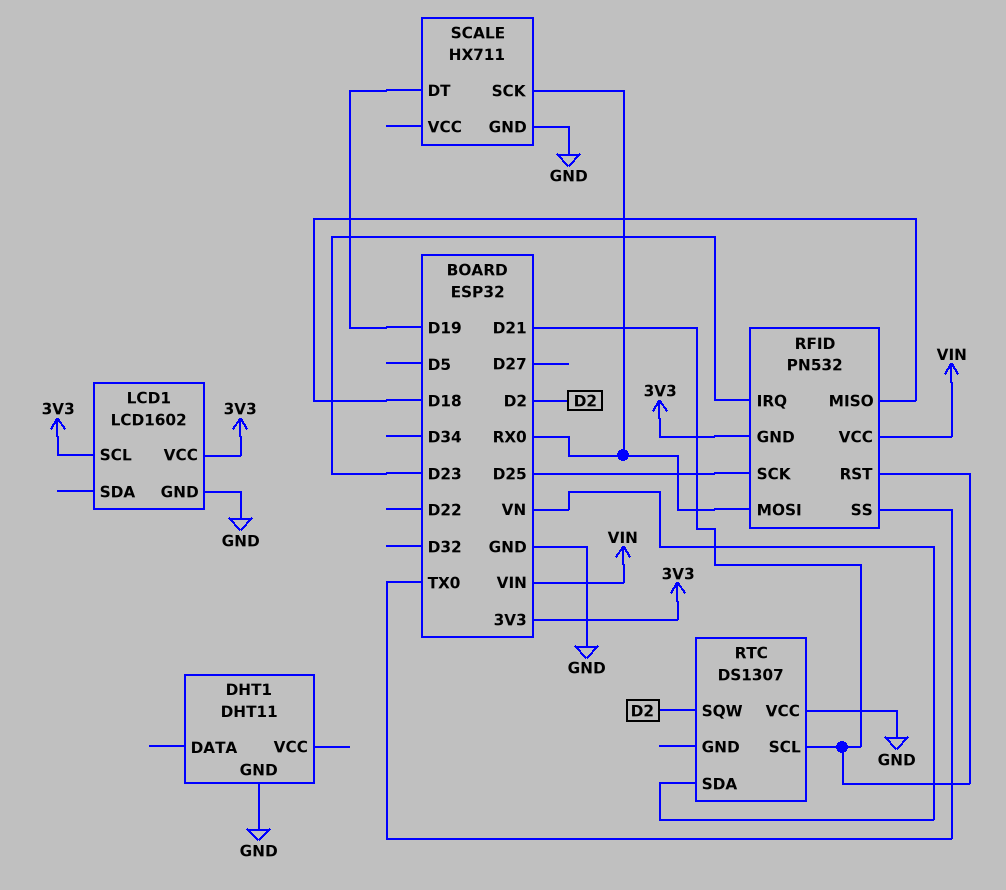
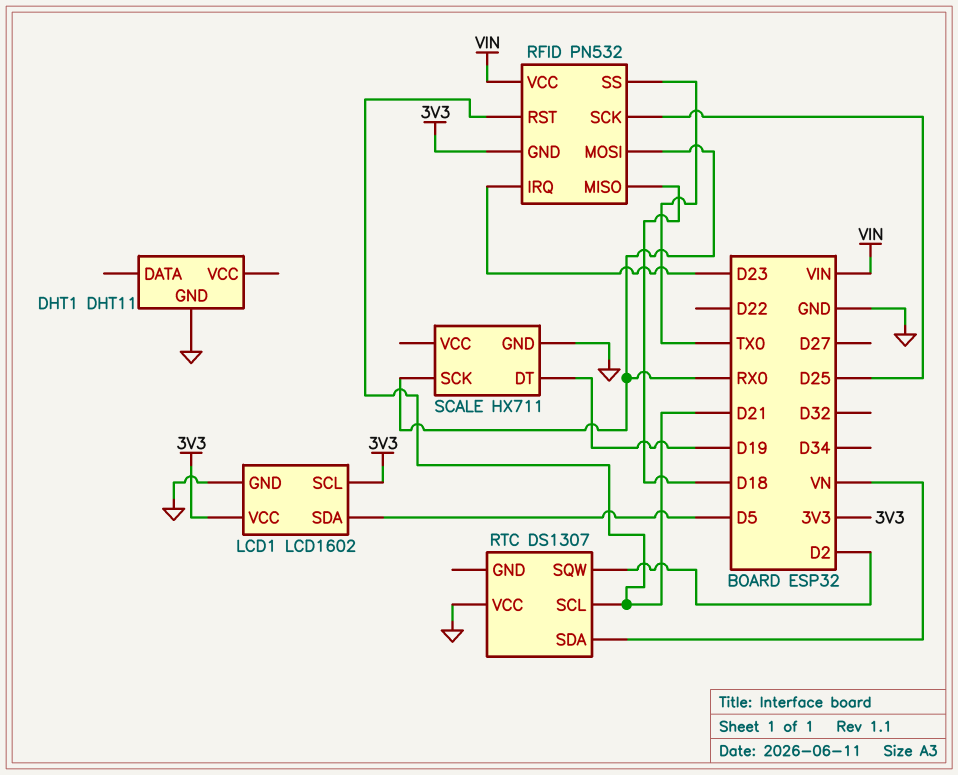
LCD1 pin SDA: none -> D5

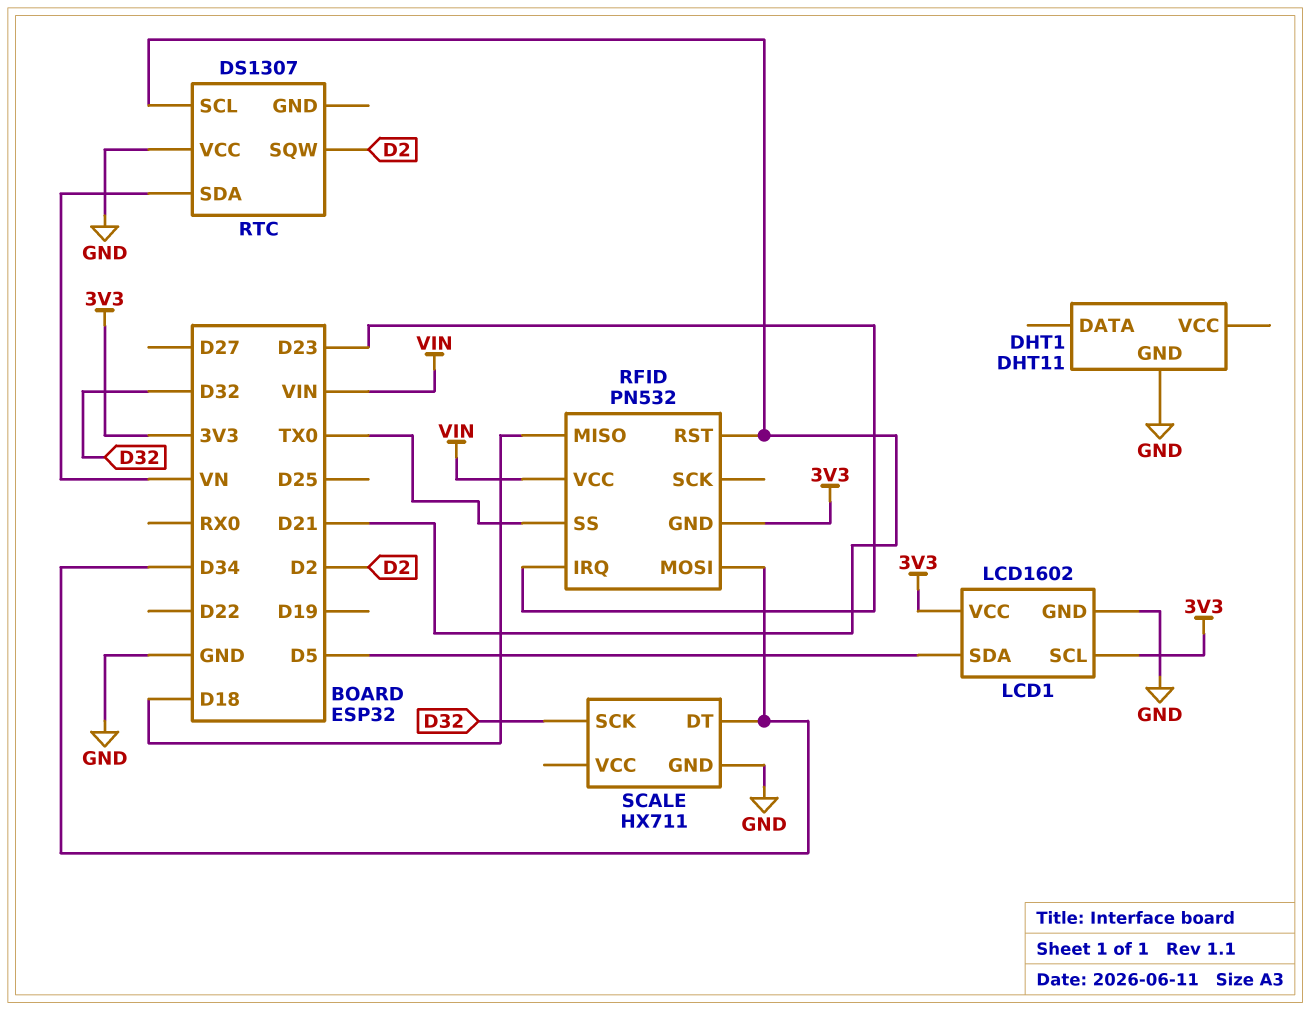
RFID pin MOSI: RX0 -> D34
RFID pin SCK: D25 -> none
SCALE pin DT: D19 -> D34
SCALE pin SCK: RX0 -> D32

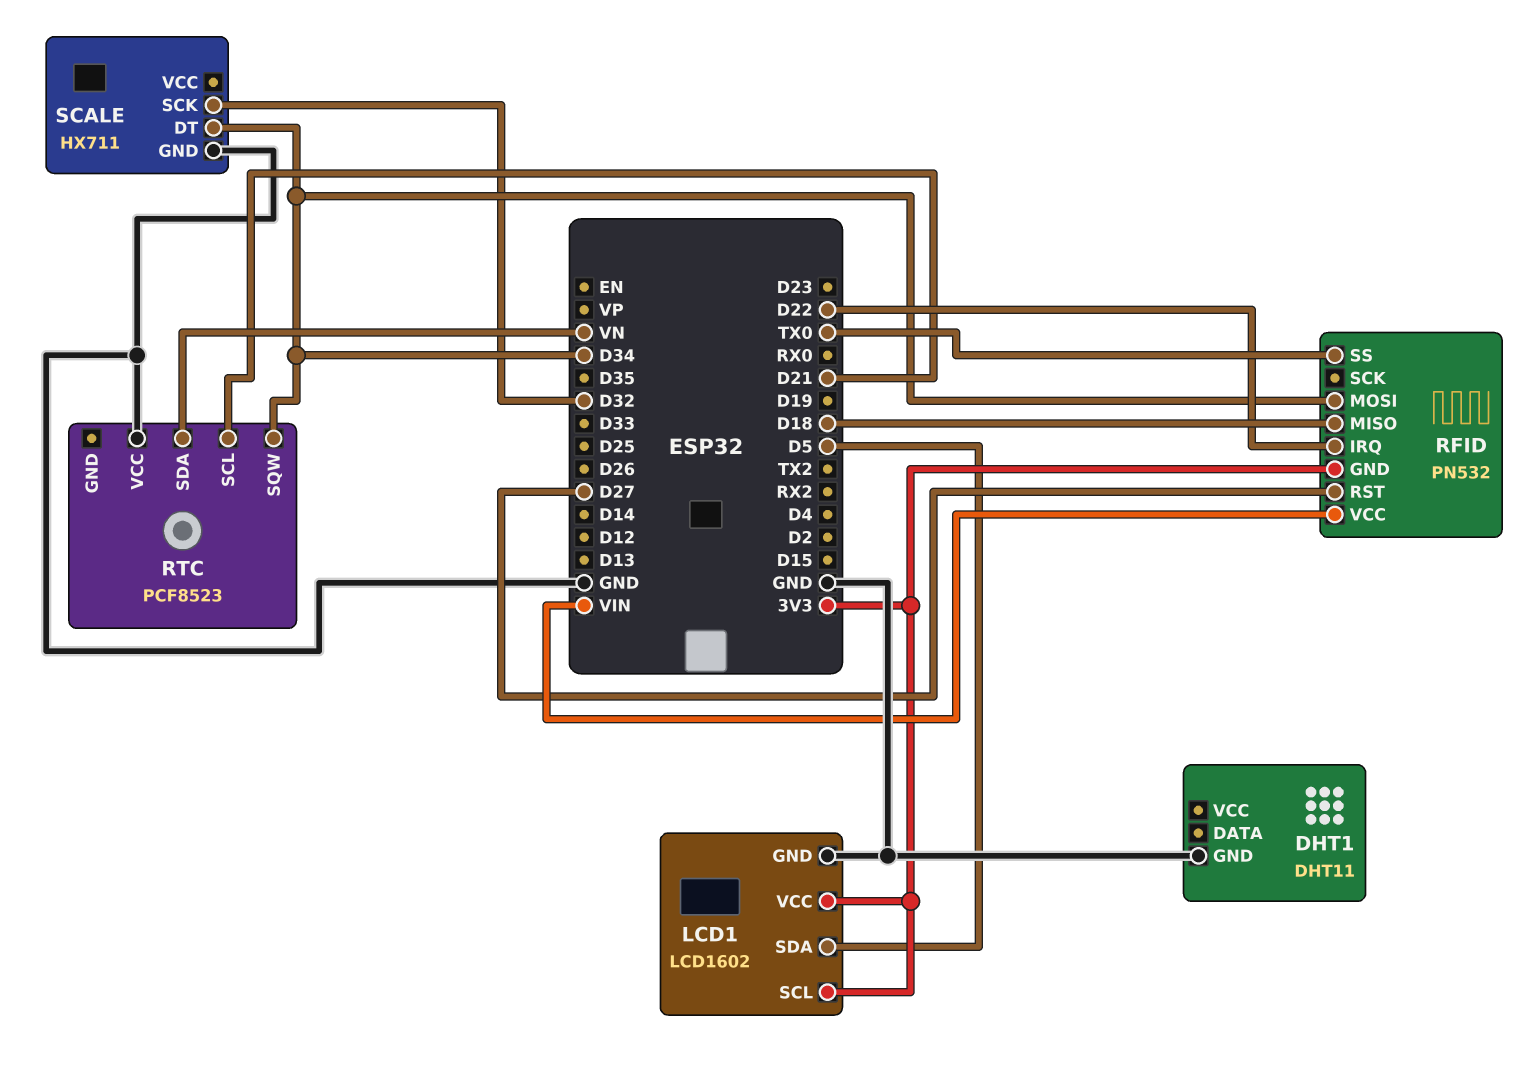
RFID pin IRQ: D23 -> D22
RFID pin RST: D21 -> D27
RTC: DS1307 -> PCF8523
RTC pin SQW: D2 -> D34

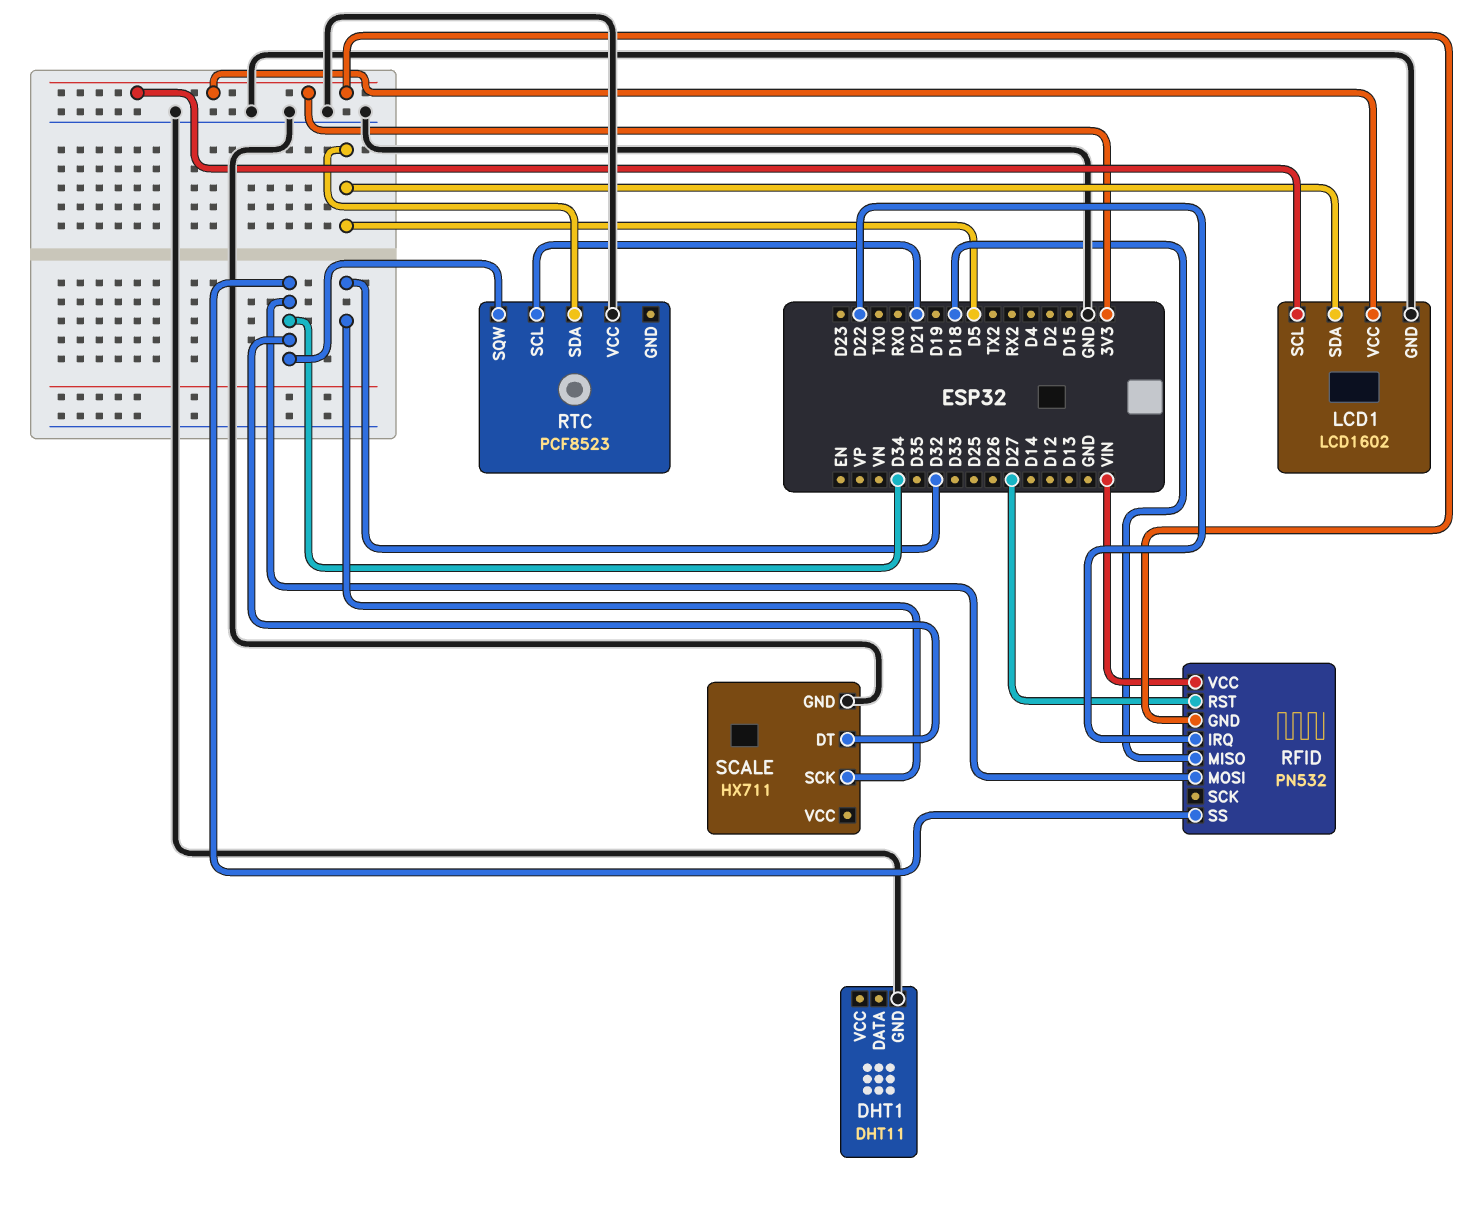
RFID pin SS: TX0 -> D34
RTC pin SDA: VN -> D5

